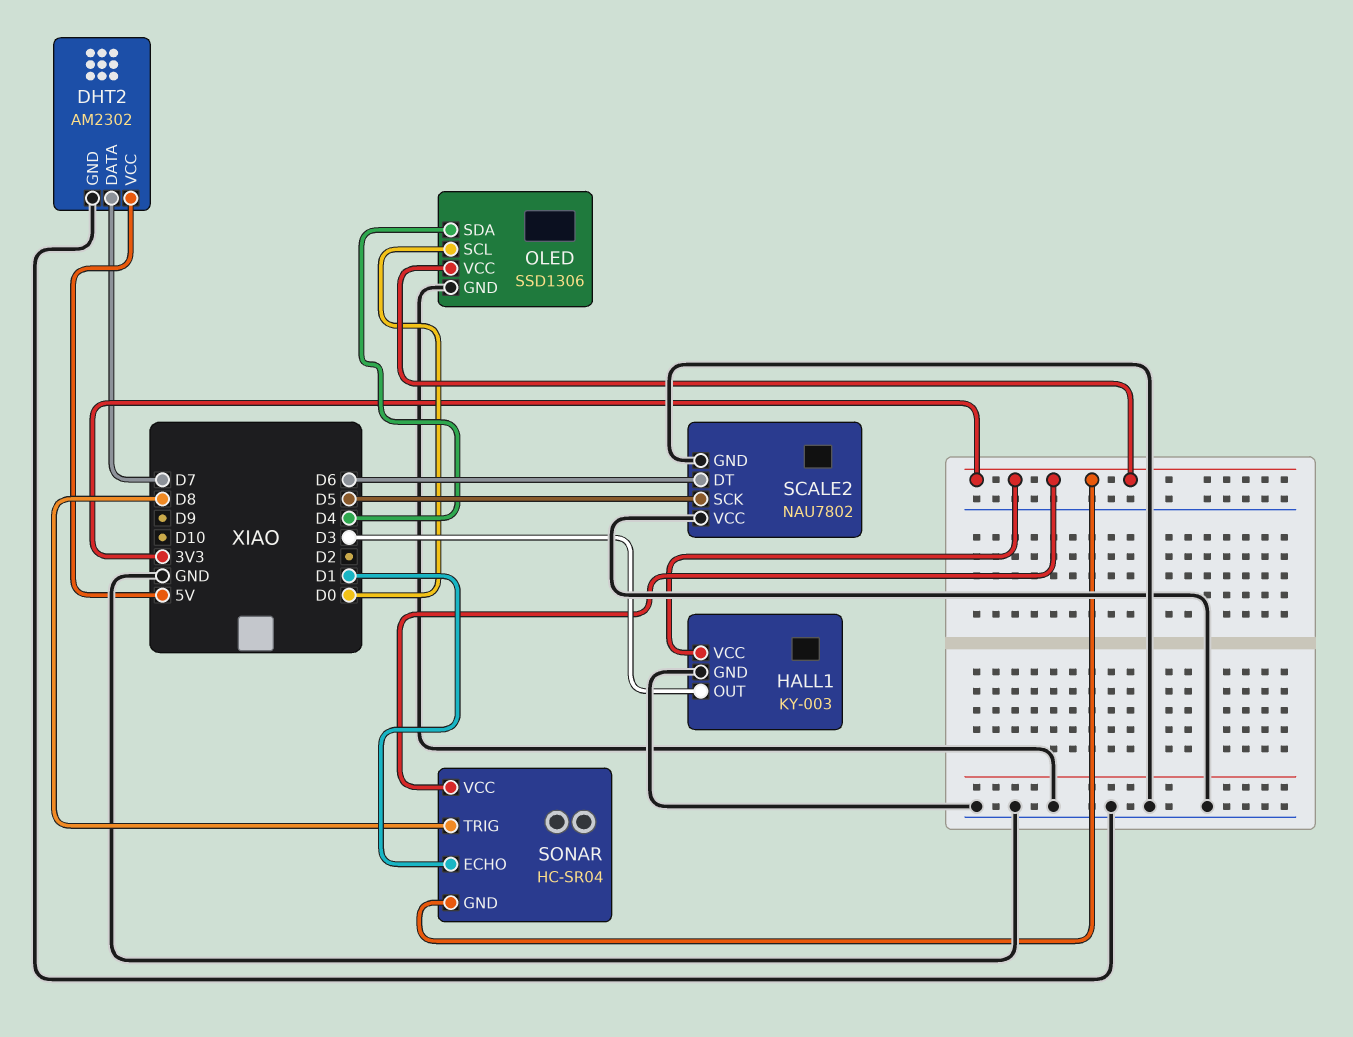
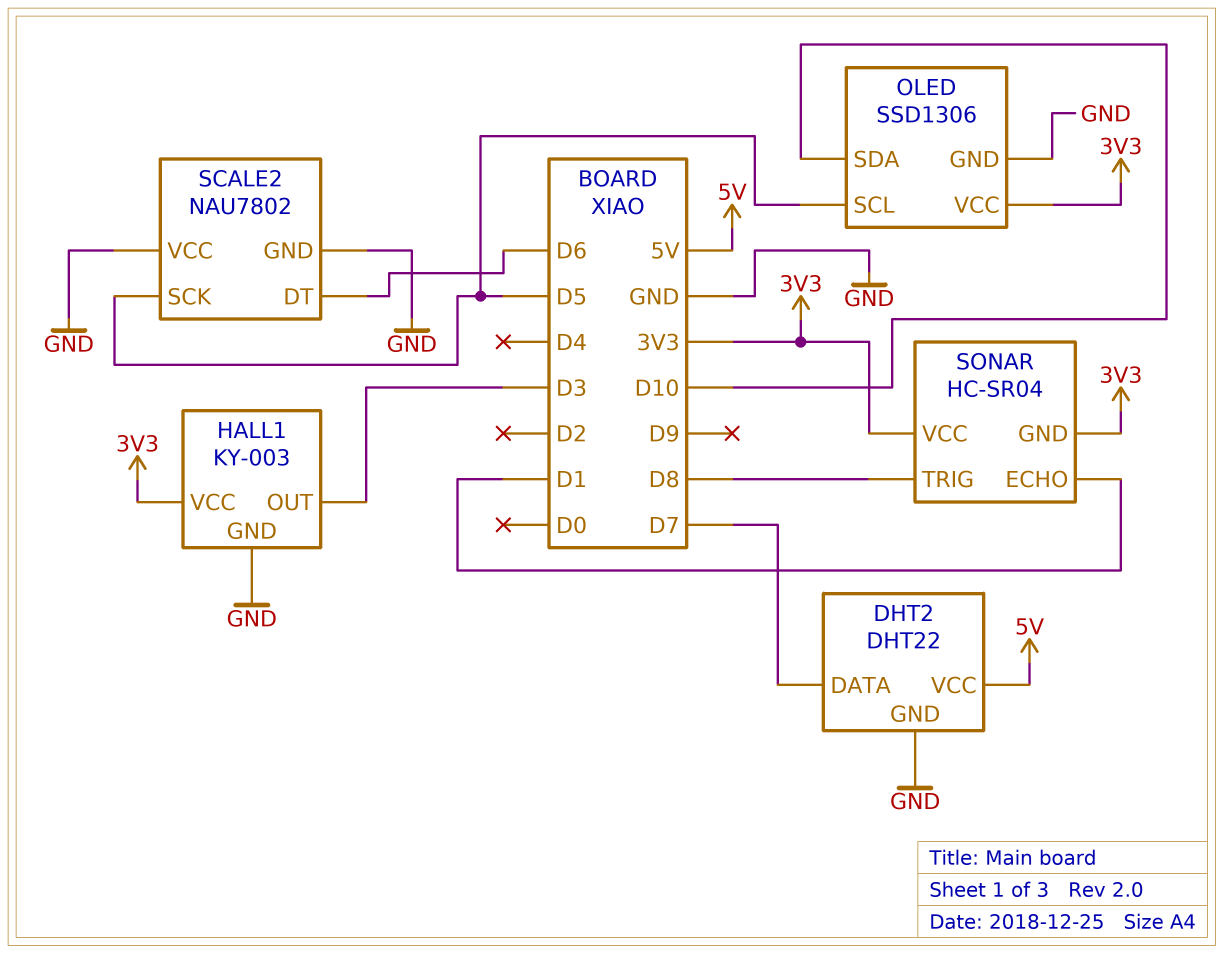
DHT2: AM2302 -> DHT22
OLED pin SCL: D0 -> D5
OLED pin SDA: D4 -> D10

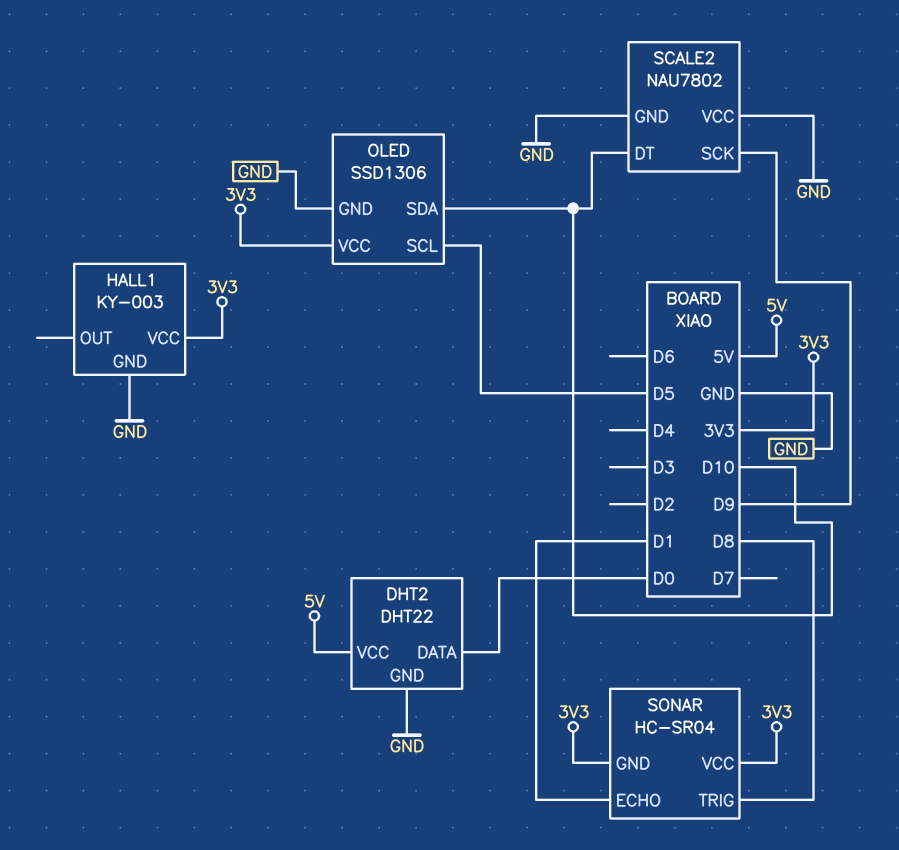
DHT2 pin DATA: D7 -> D0
HALL1 pin OUT: D3 -> none
SCALE2 pin DT: D6 -> D10
SCALE2 pin SCK: D5 -> D9

